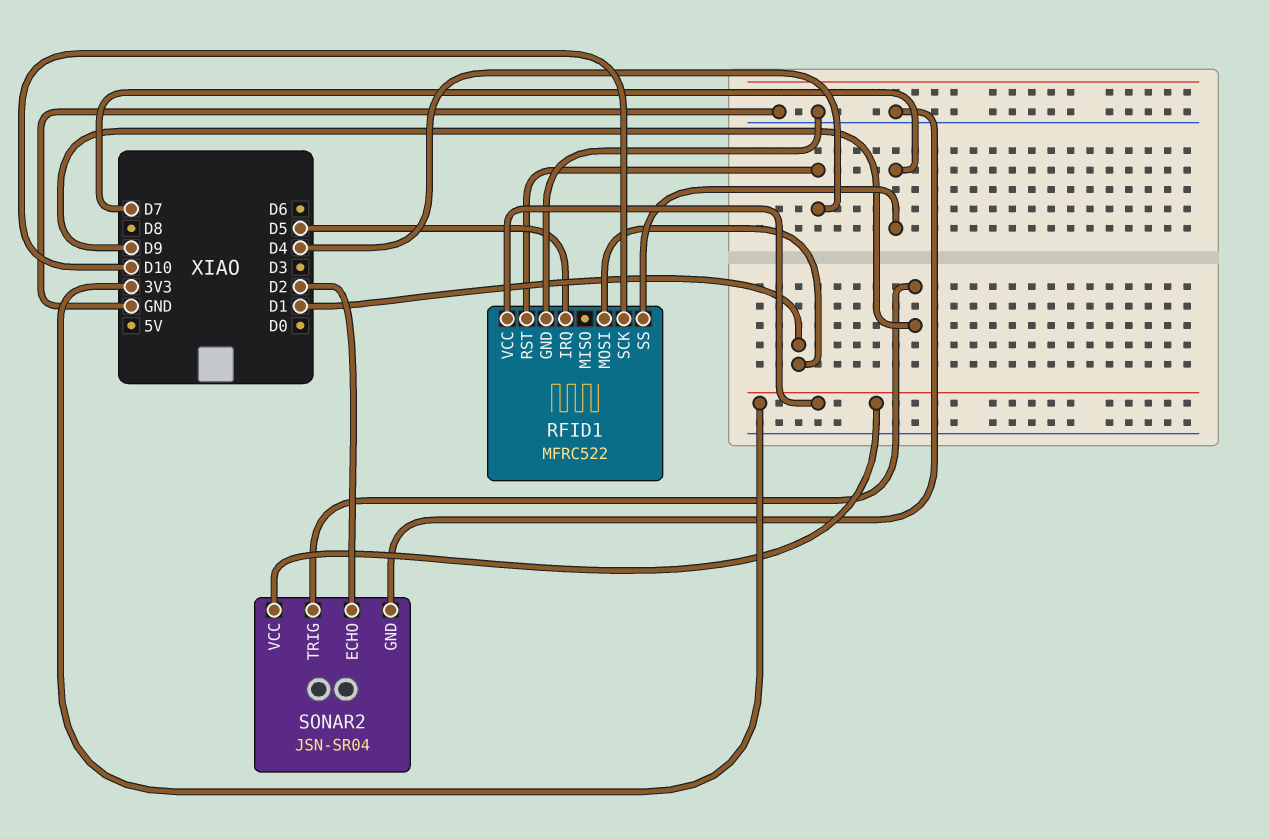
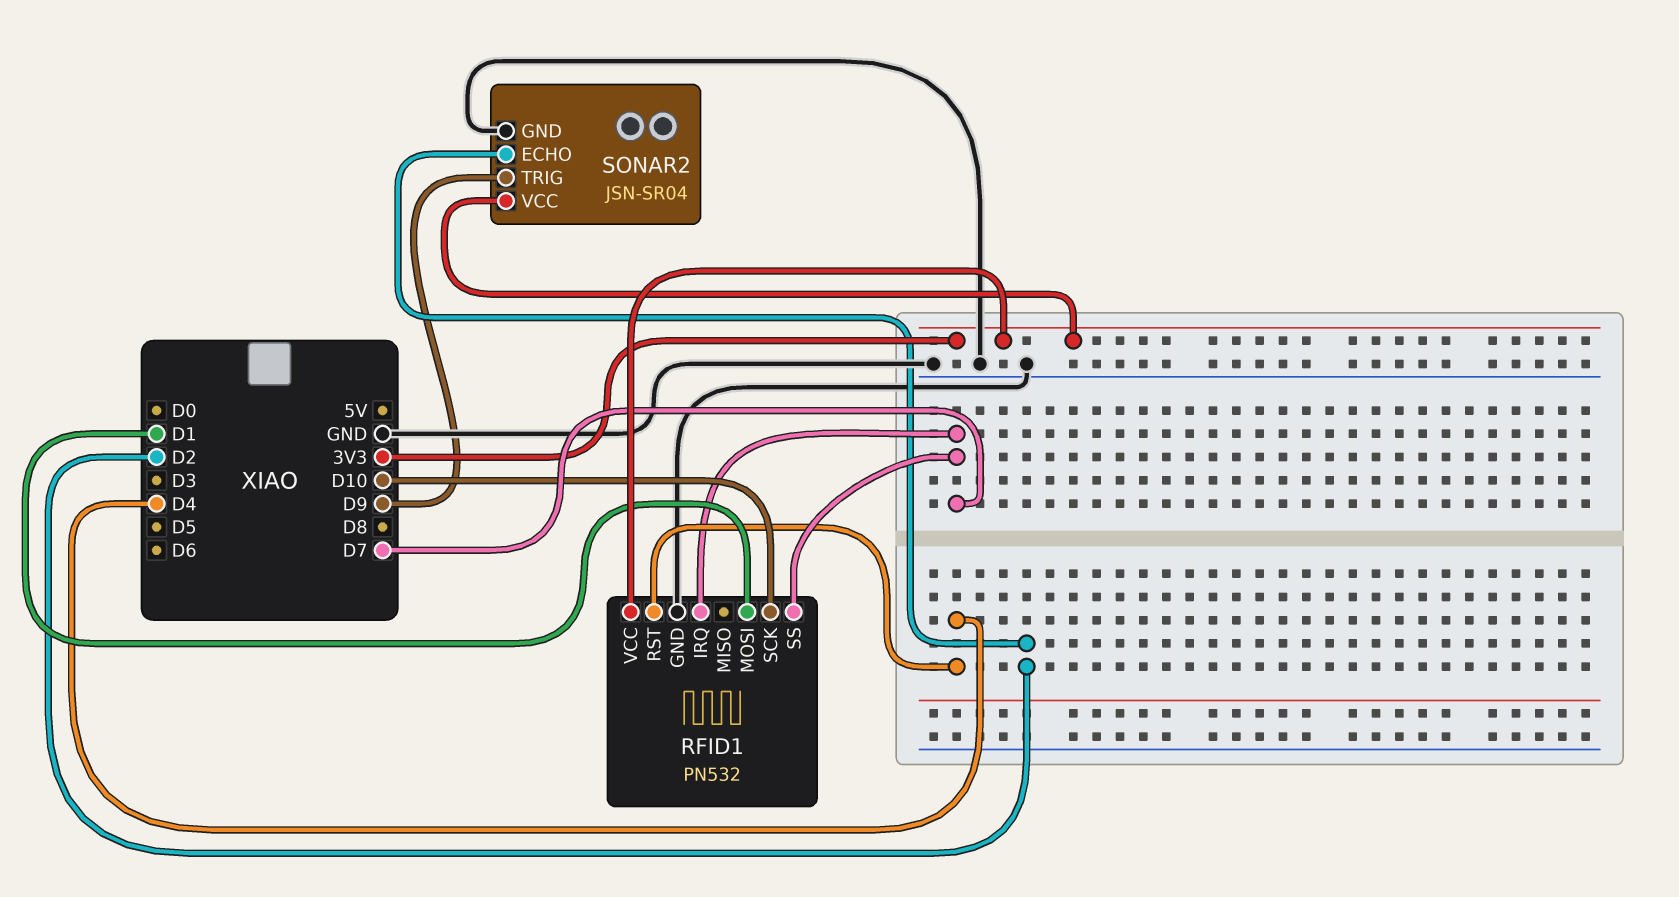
RFID1: MFRC522 -> PN532
RFID1 pin IRQ: D5 -> D7

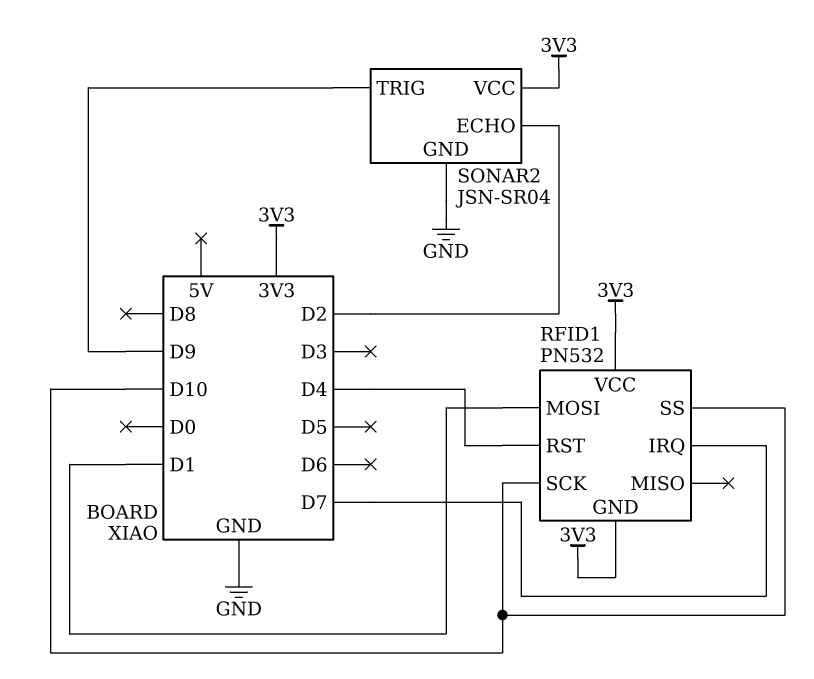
RFID1 pin GND: GND -> 3V3
RFID1 pin SS: D7 -> D10

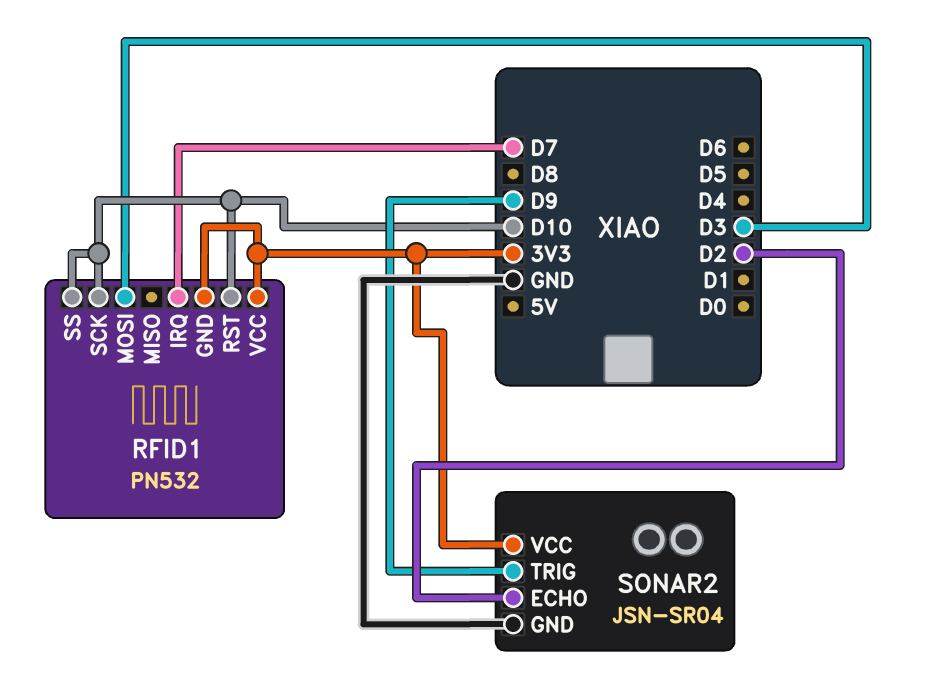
RFID1 pin MOSI: D1 -> D3
RFID1 pin RST: D4 -> D10

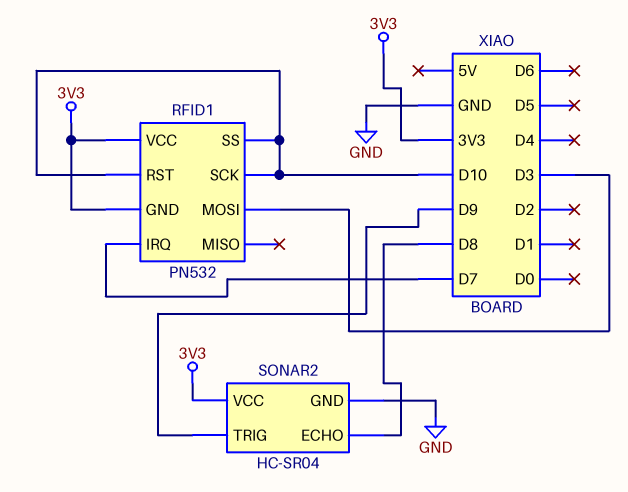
SONAR2: JSN-SR04 -> HC-SR04
SONAR2 pin ECHO: D2 -> D8

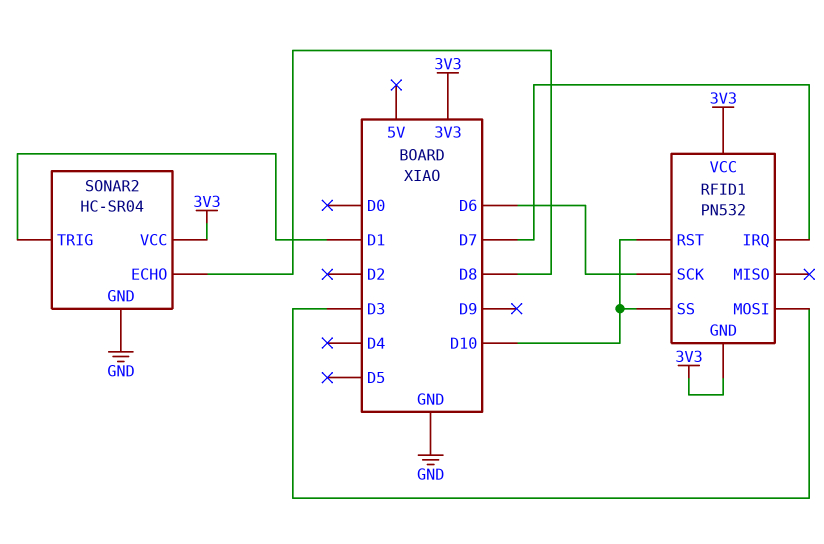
RFID1 pin SCK: D10 -> D6
SONAR2 pin TRIG: D9 -> D1

